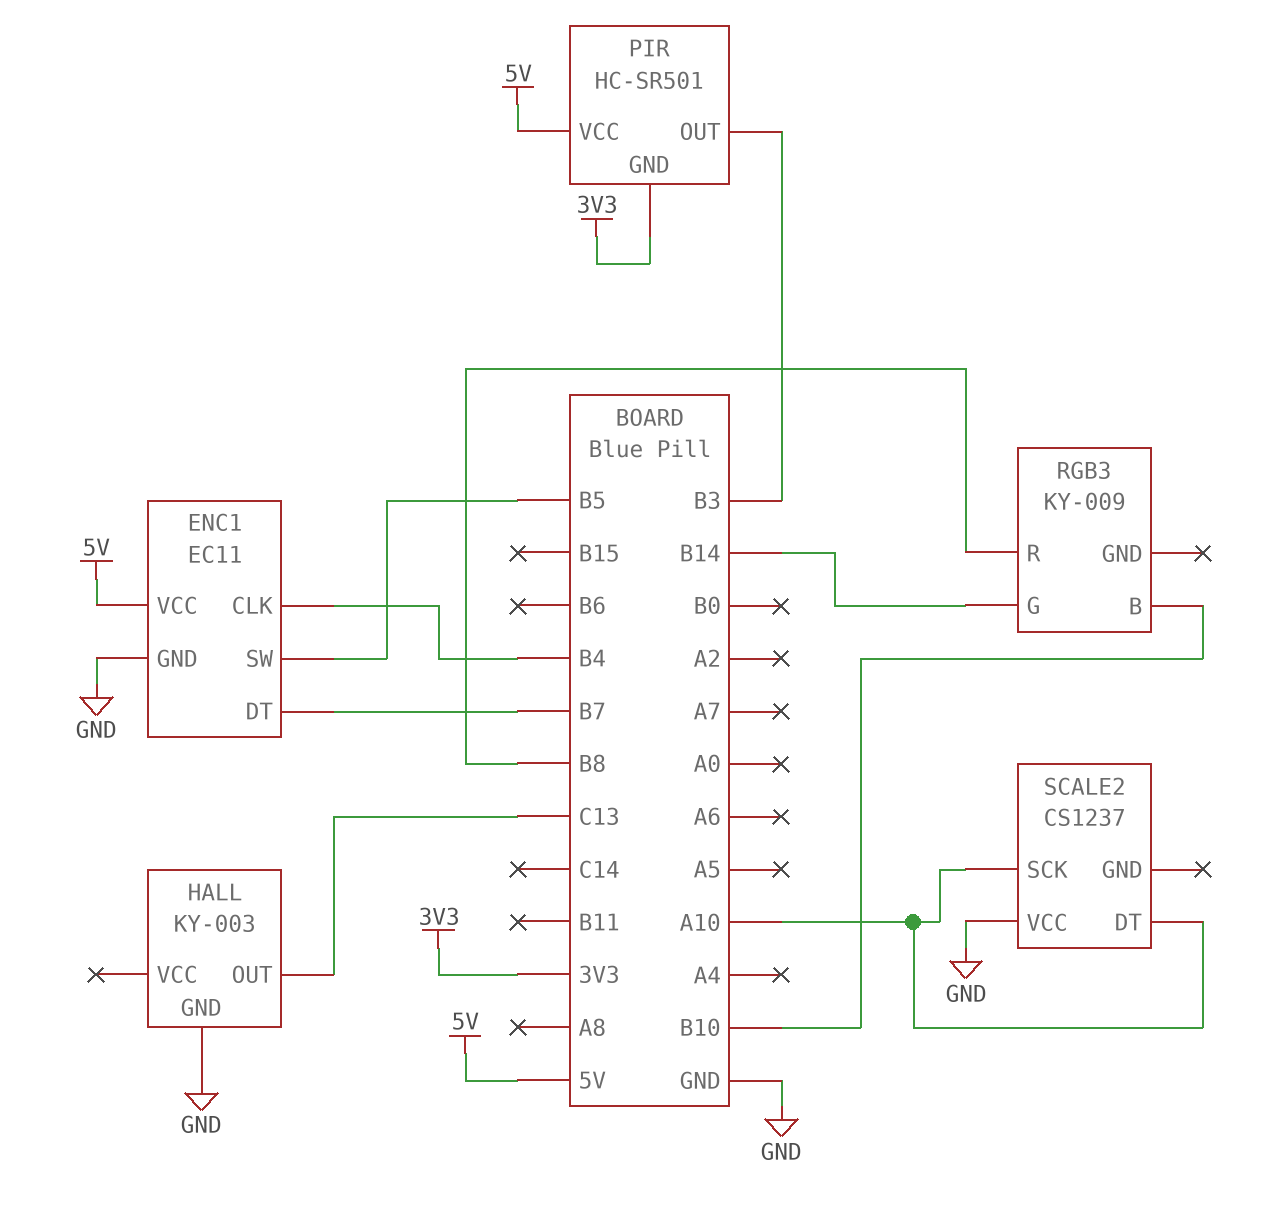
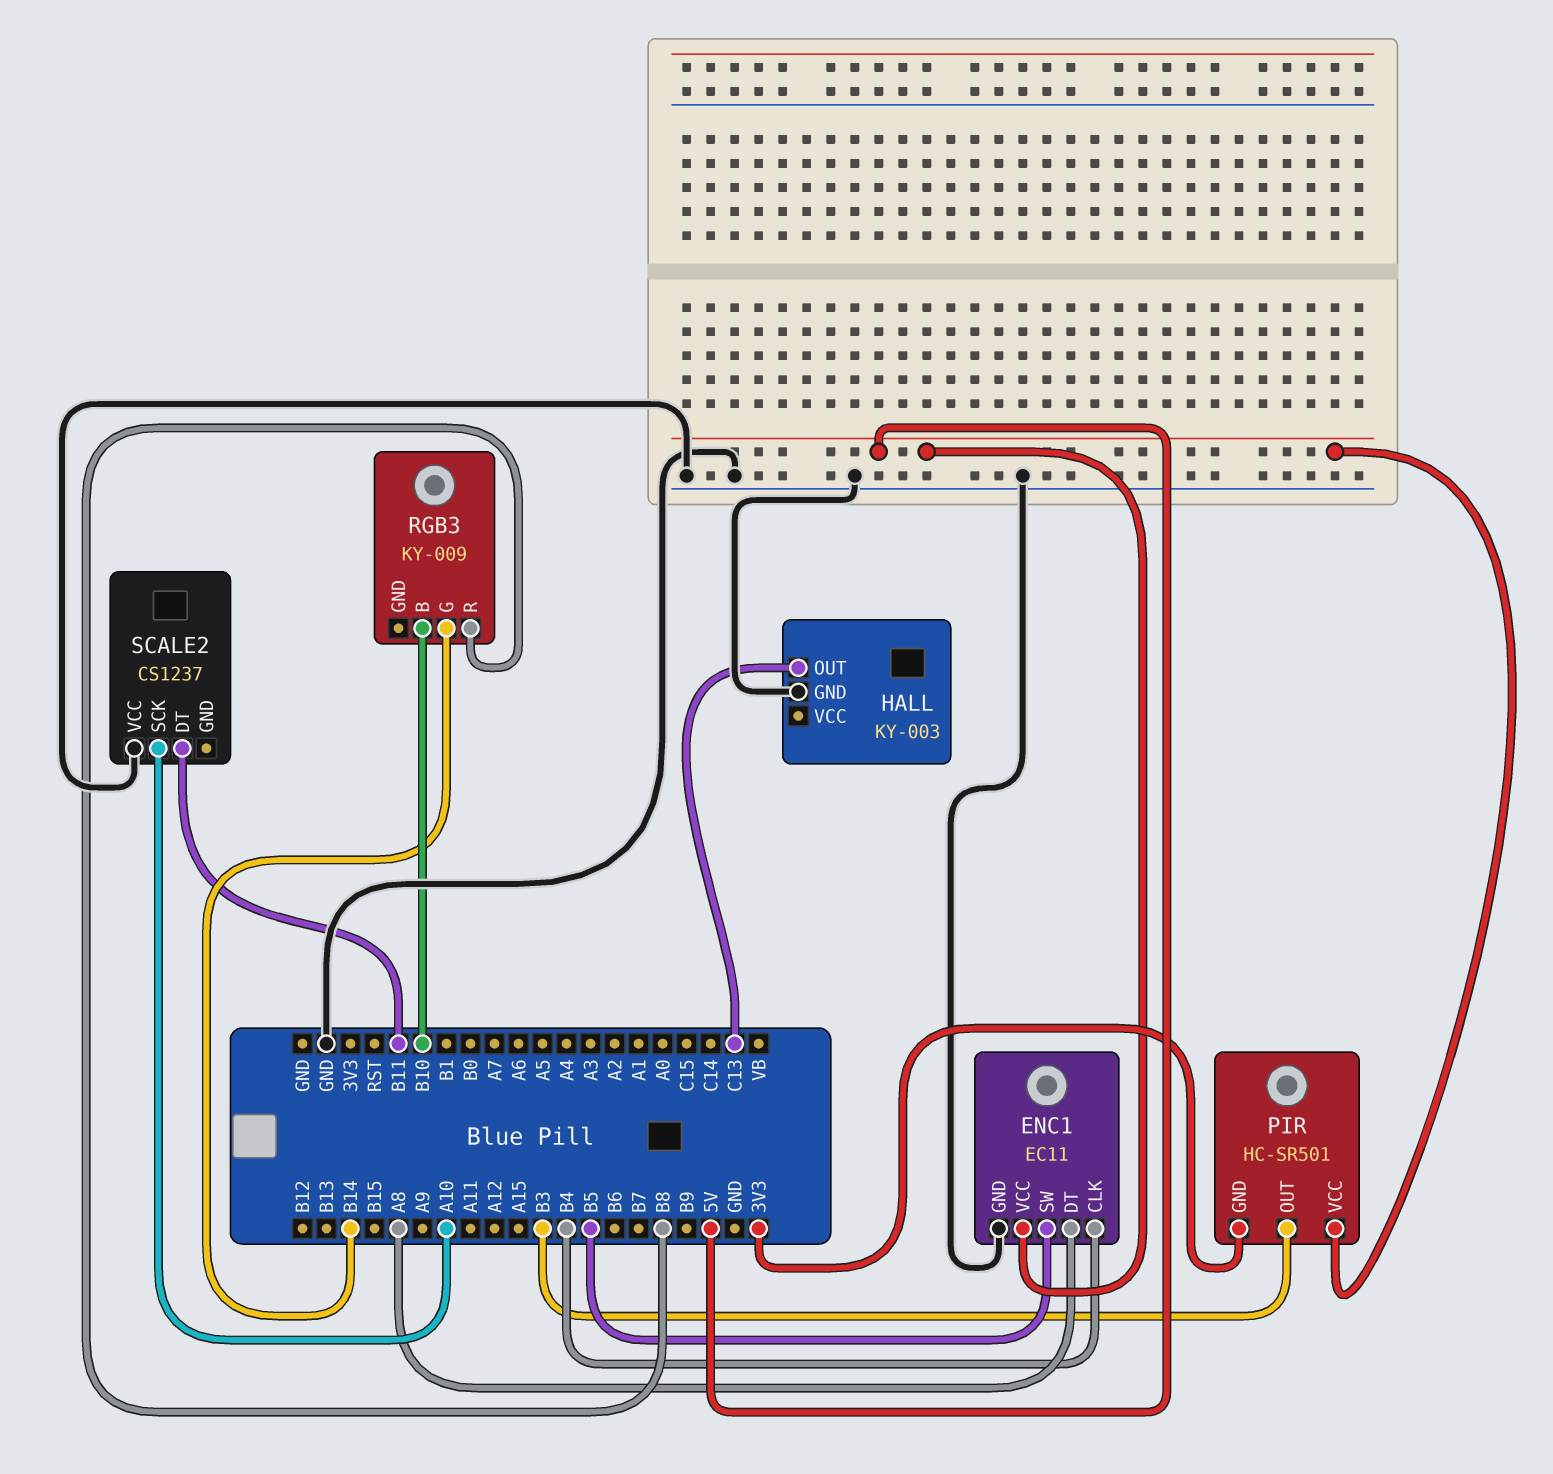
ENC1 pin DT: B7 -> A8
SCALE2 pin DT: A10 -> B11

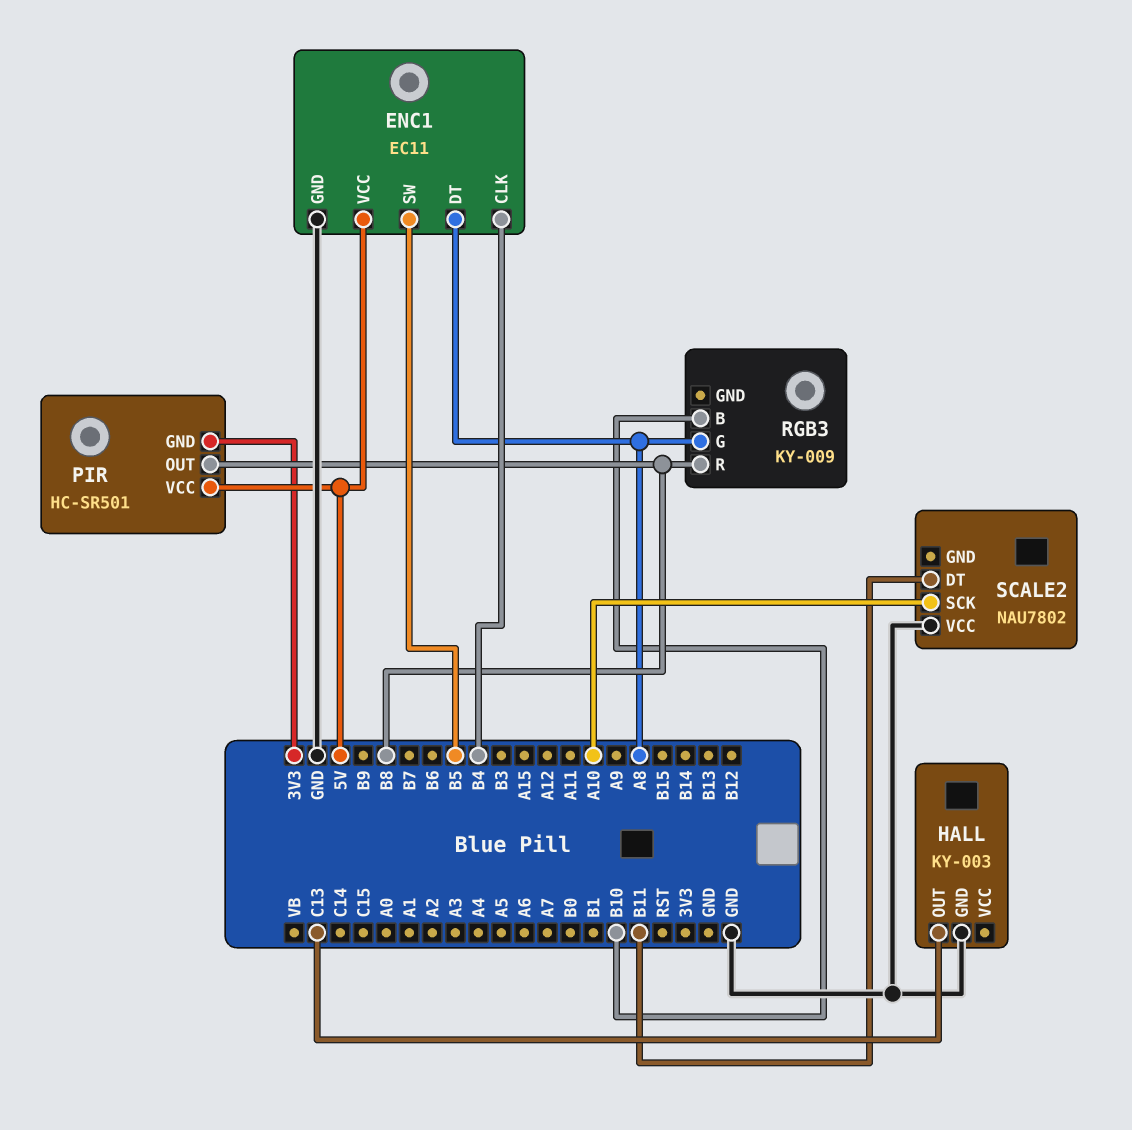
PIR pin OUT: B3 -> B8
RGB3 pin G: B14 -> A8
SCALE2: CS1237 -> NAU7802

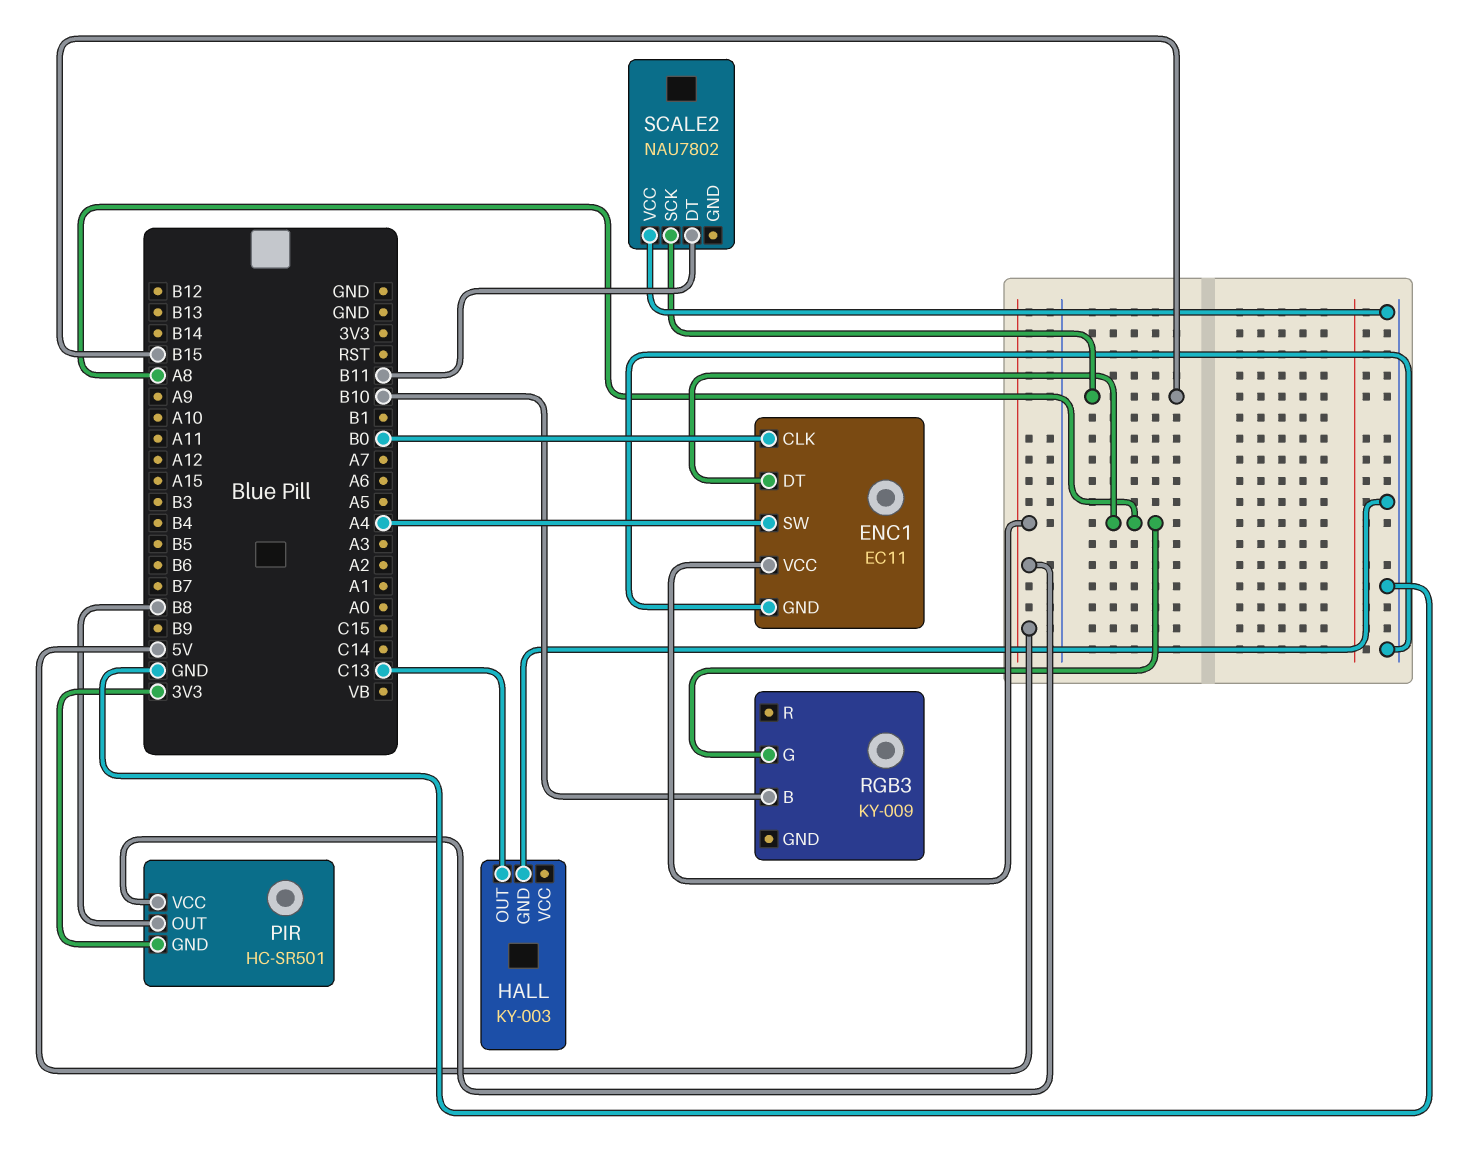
ENC1 pin CLK: B4 -> B0
ENC1 pin SW: B5 -> A4
RGB3 pin R: B8 -> none
SCALE2 pin SCK: A10 -> B15

